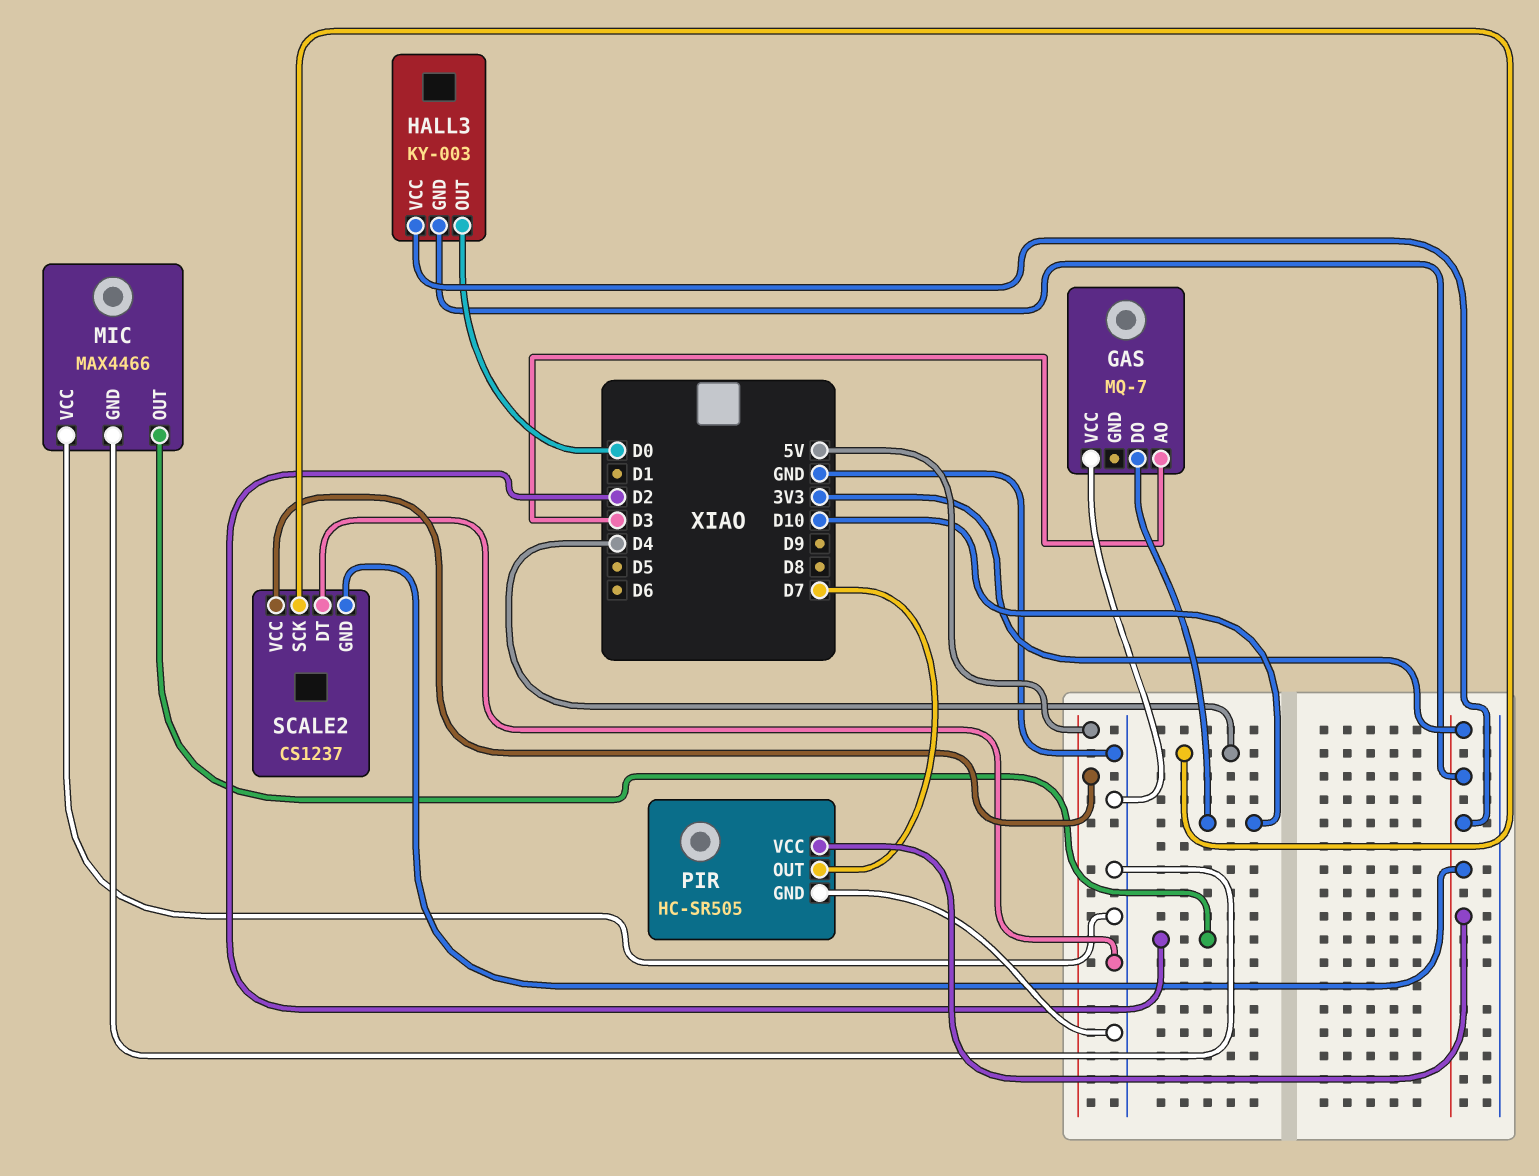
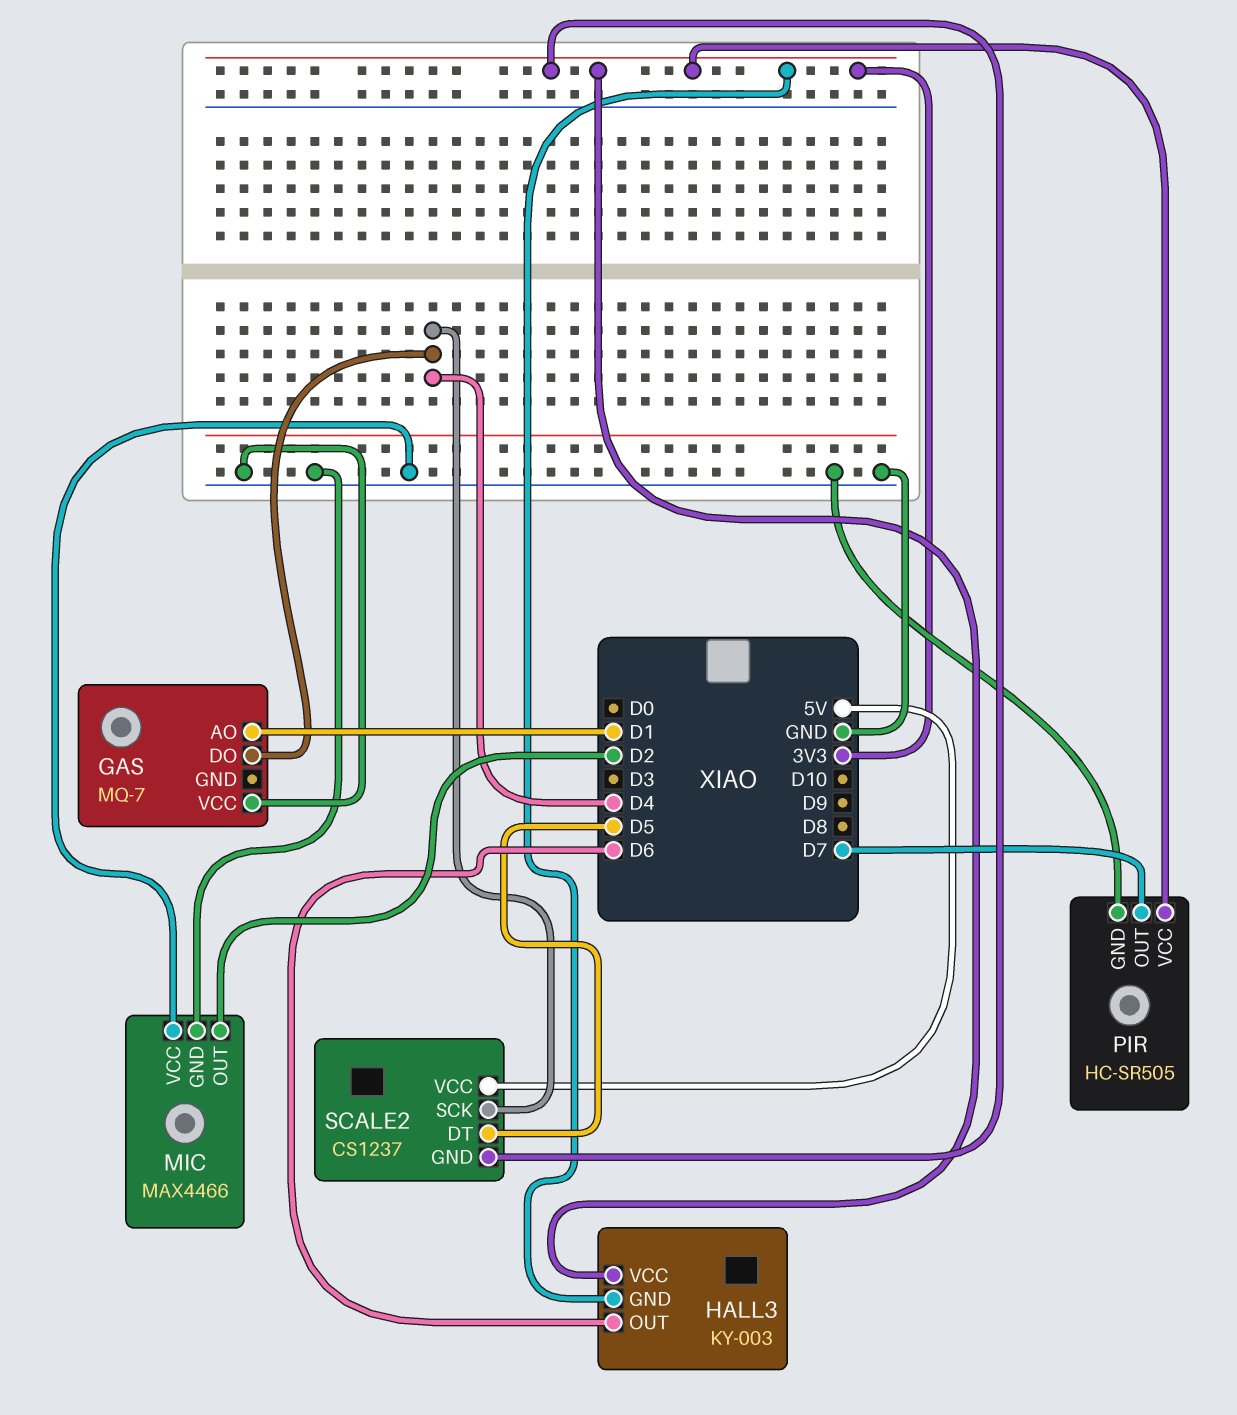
GAS pin AO: D3 -> D1
GAS pin DO: D10 -> D4
HALL3 pin OUT: D0 -> D6
SCALE2 pin DT: GND -> D5

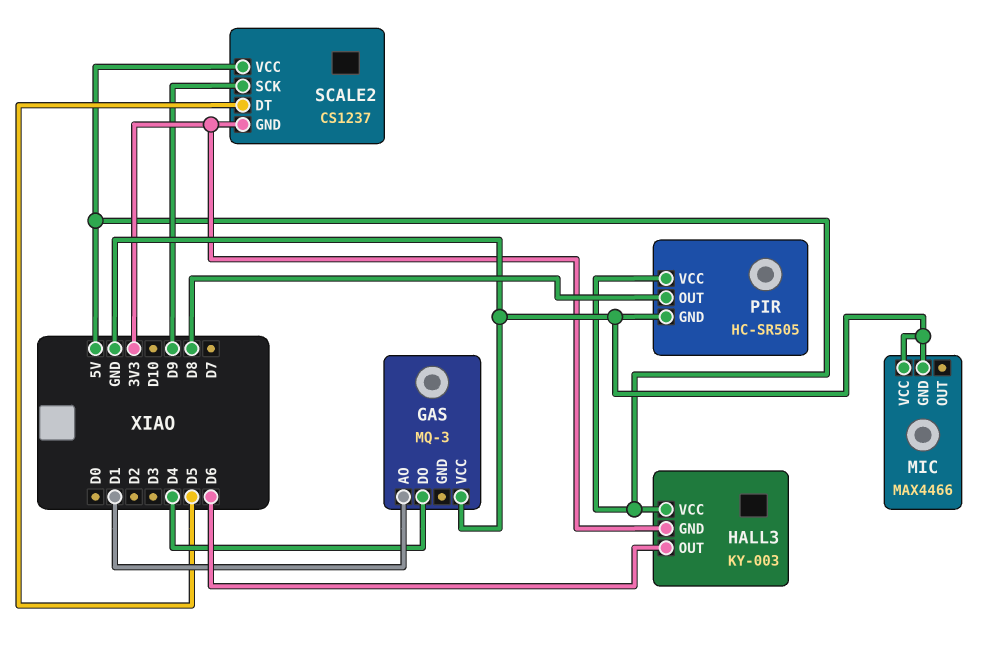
GAS: MQ-7 -> MQ-3
HALL3 pin VCC: 3V3 -> 5V
MIC pin OUT: D2 -> none
PIR pin OUT: D7 -> D8
PIR pin VCC: 3V3 -> 5V
SCALE2 pin SCK: D4 -> D9

